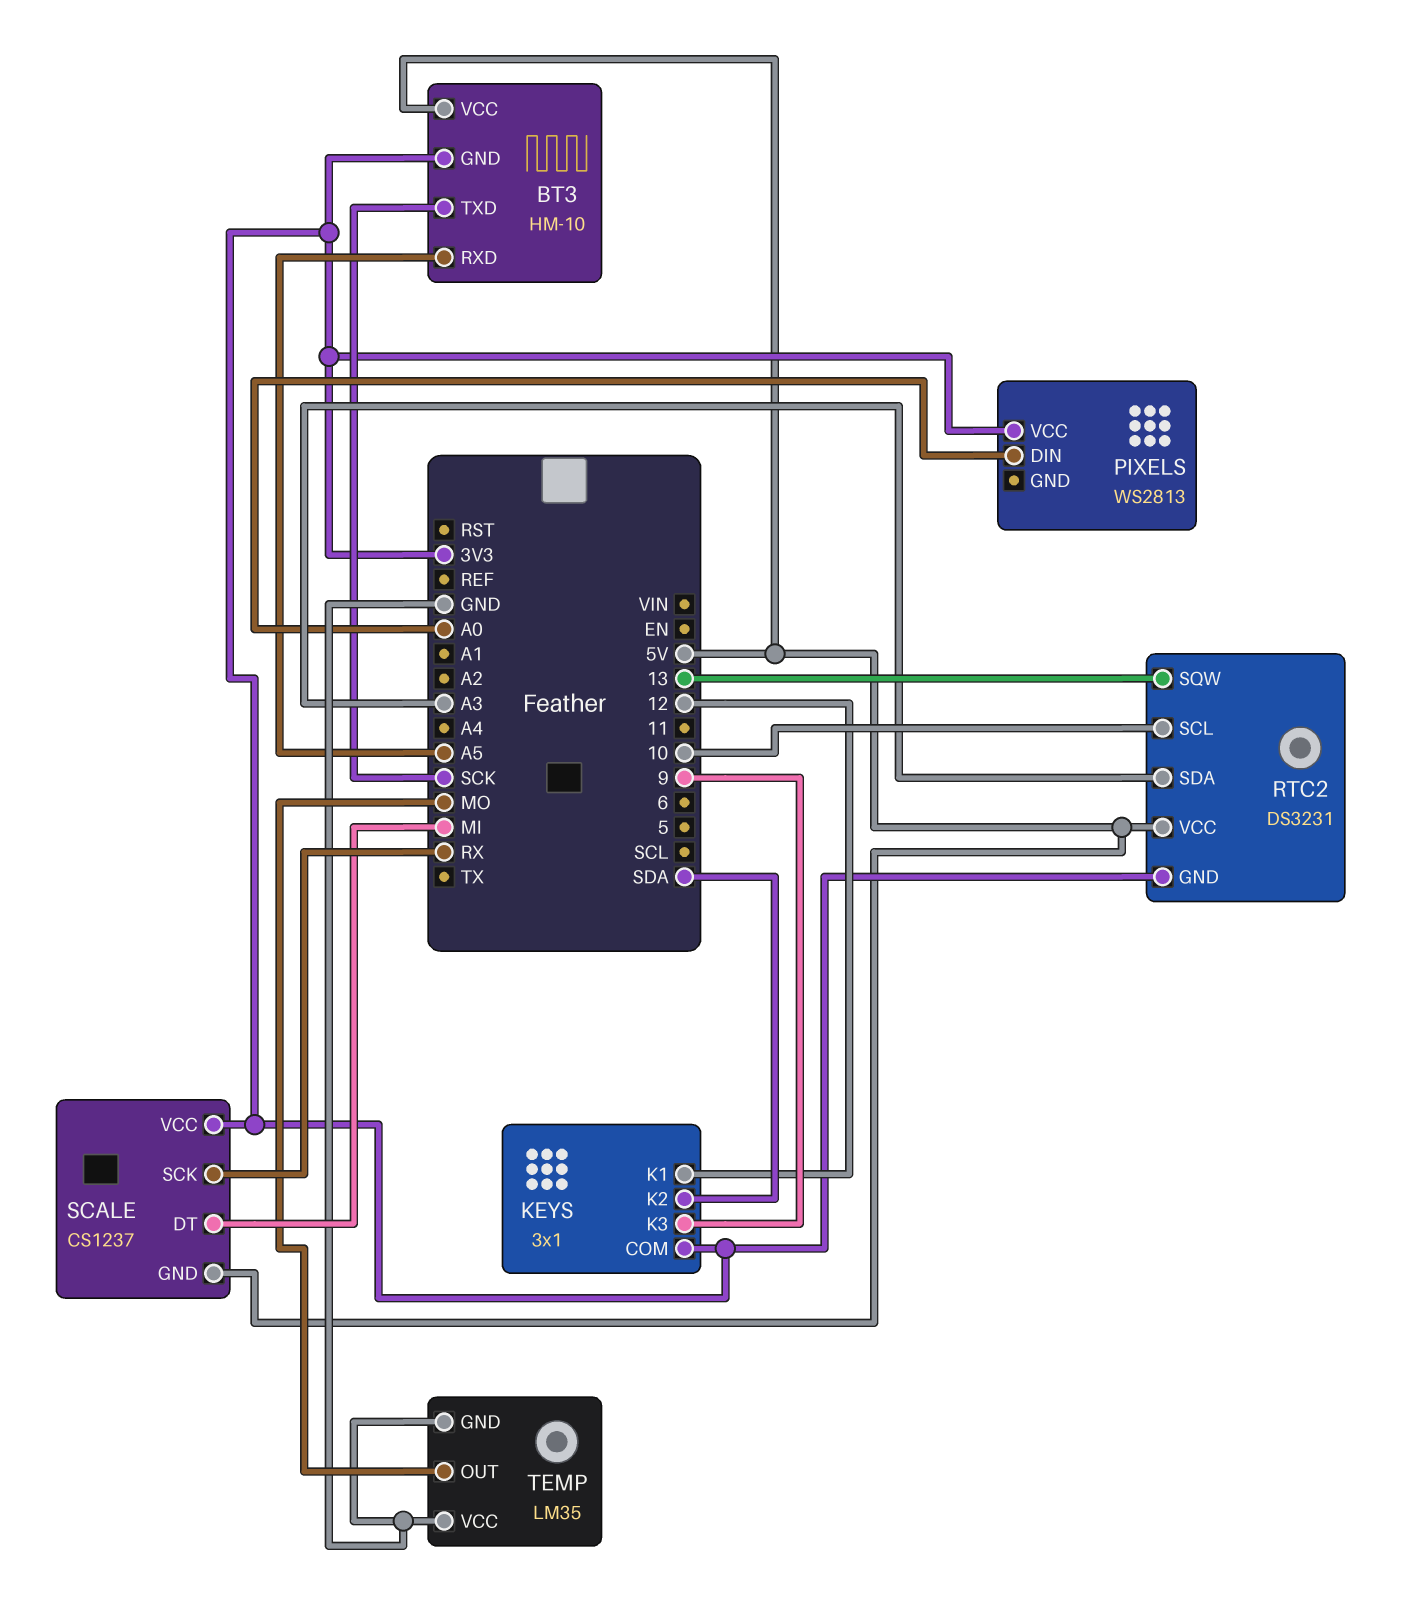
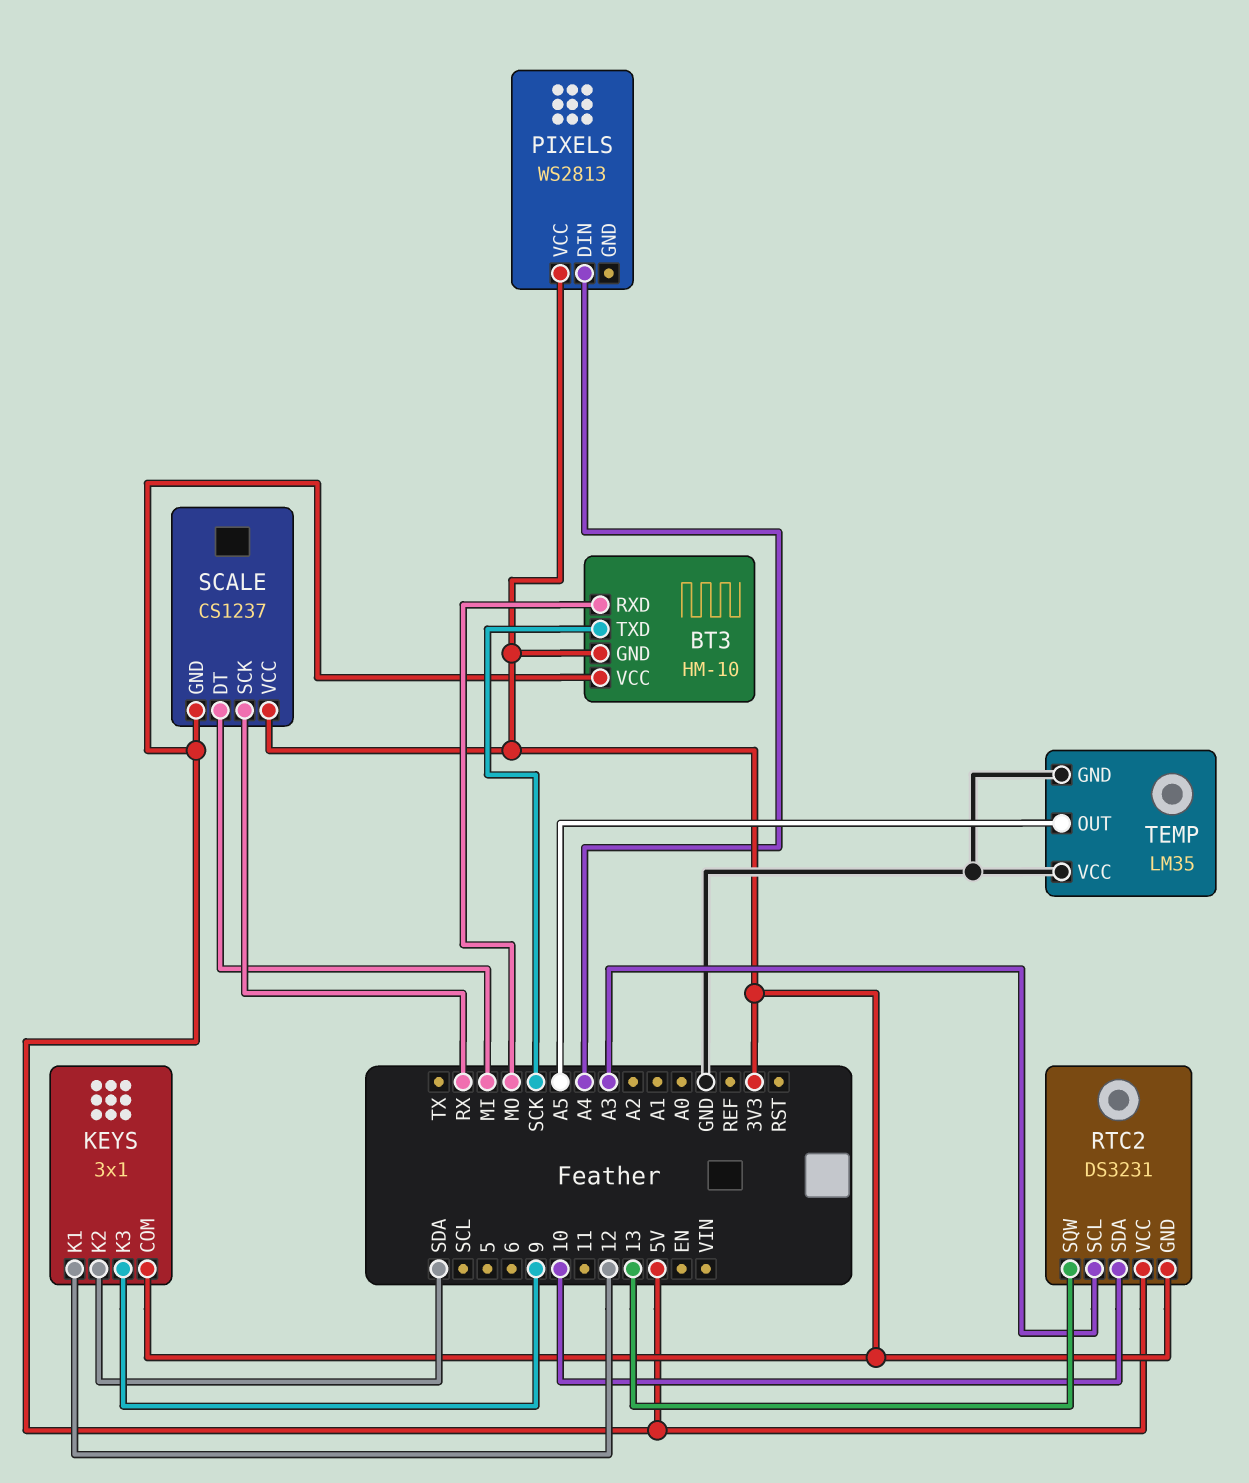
BT3 pin RXD: A5 -> MO
PIXELS pin DIN: A0 -> A4
RTC2 pin SCL: 10 -> A3
RTC2 pin SDA: A3 -> 10
TEMP pin OUT: MO -> A5

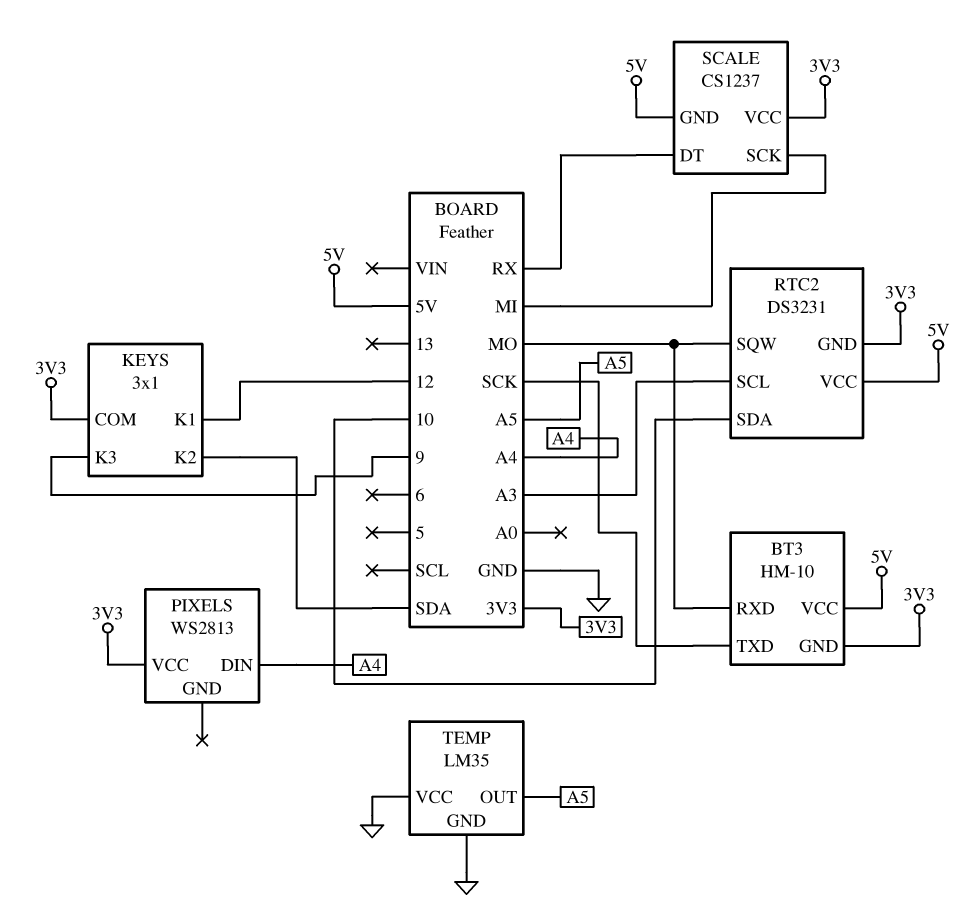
RTC2 pin SQW: 13 -> MO
SCALE pin DT: MI -> RX
SCALE pin SCK: RX -> MI

